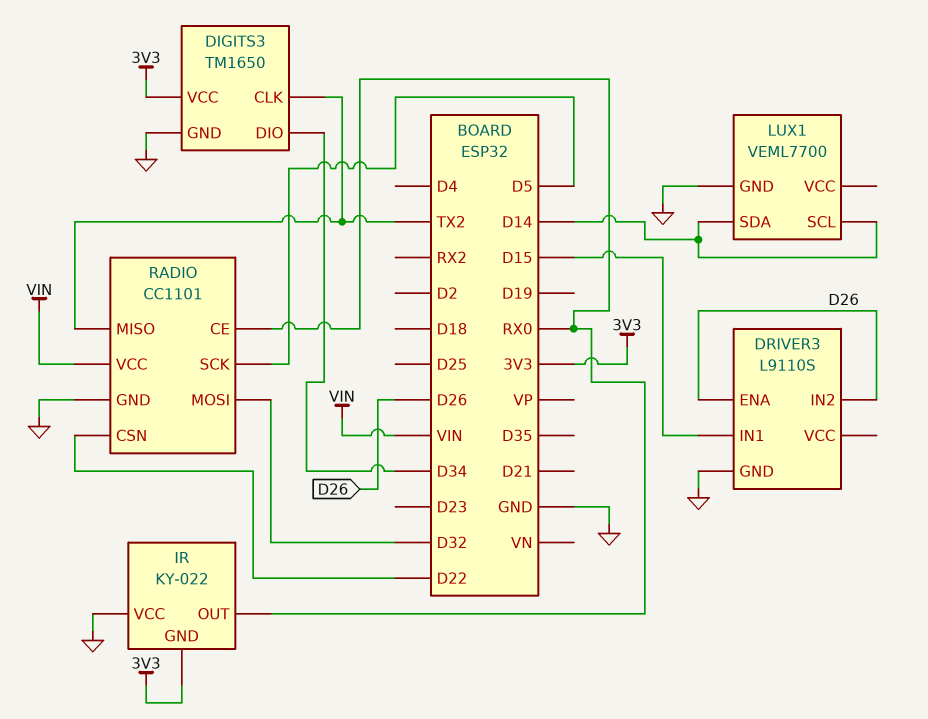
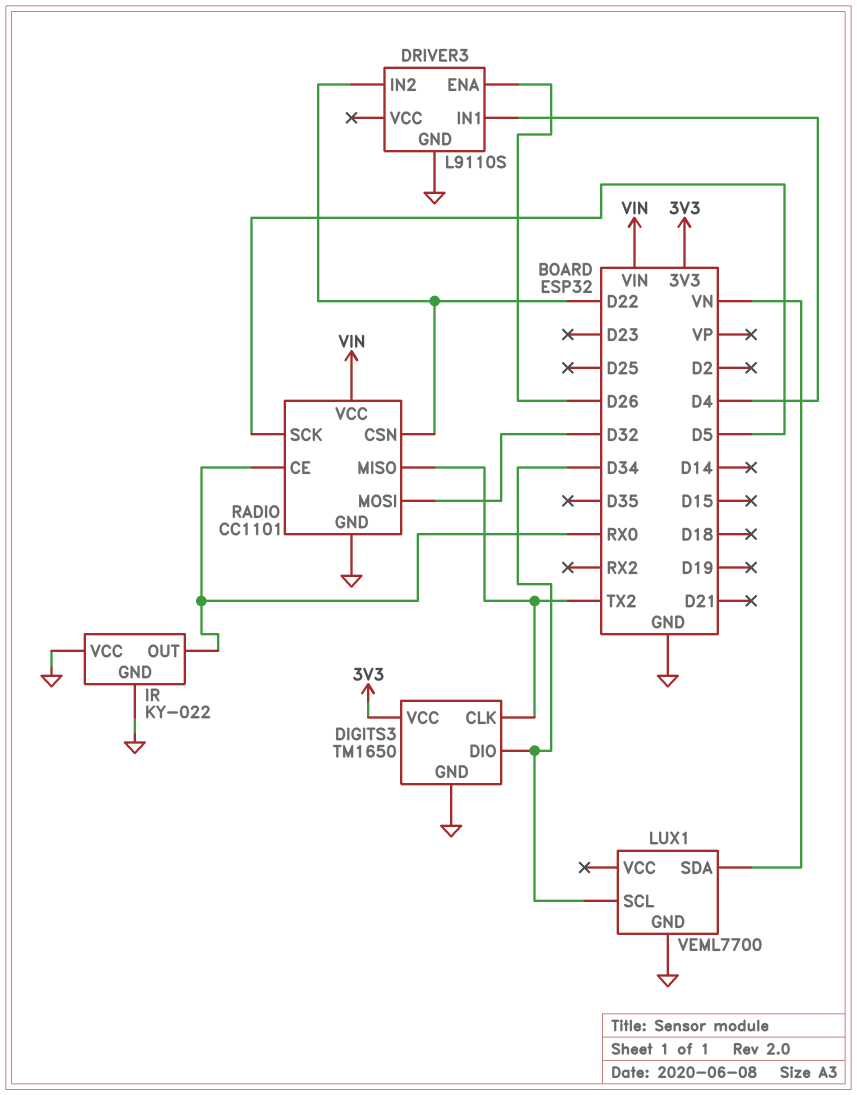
DRIVER3 pin IN1: D15 -> D4
DRIVER3 pin IN2: D26 -> D22
IR pin GND: 3V3 -> GND
LUX1 pin SCL: D14 -> D34
LUX1 pin SDA: D14 -> VN

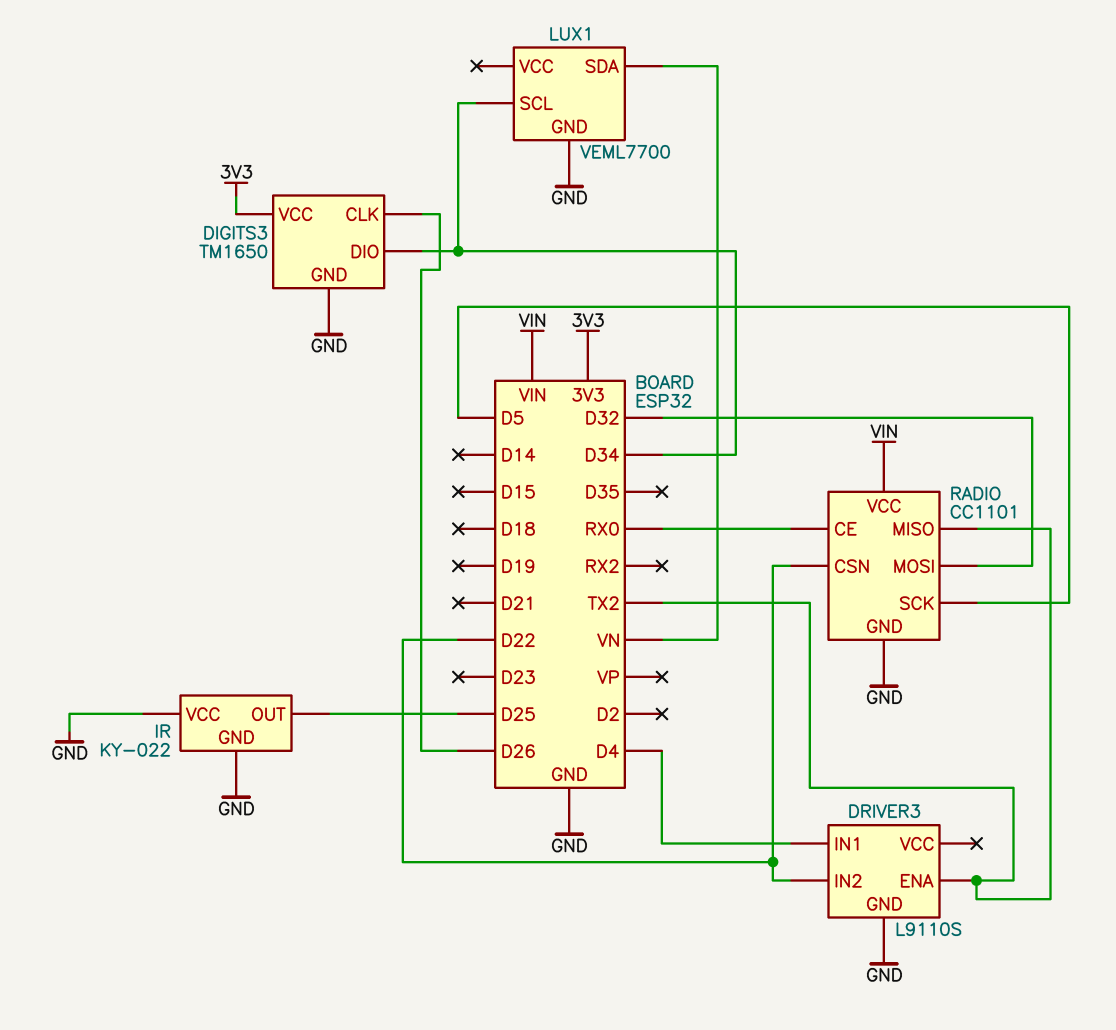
DIGITS3 pin CLK: TX2 -> D26
DRIVER3 pin ENA: D26 -> TX2
IR pin OUT: RX0 -> D25

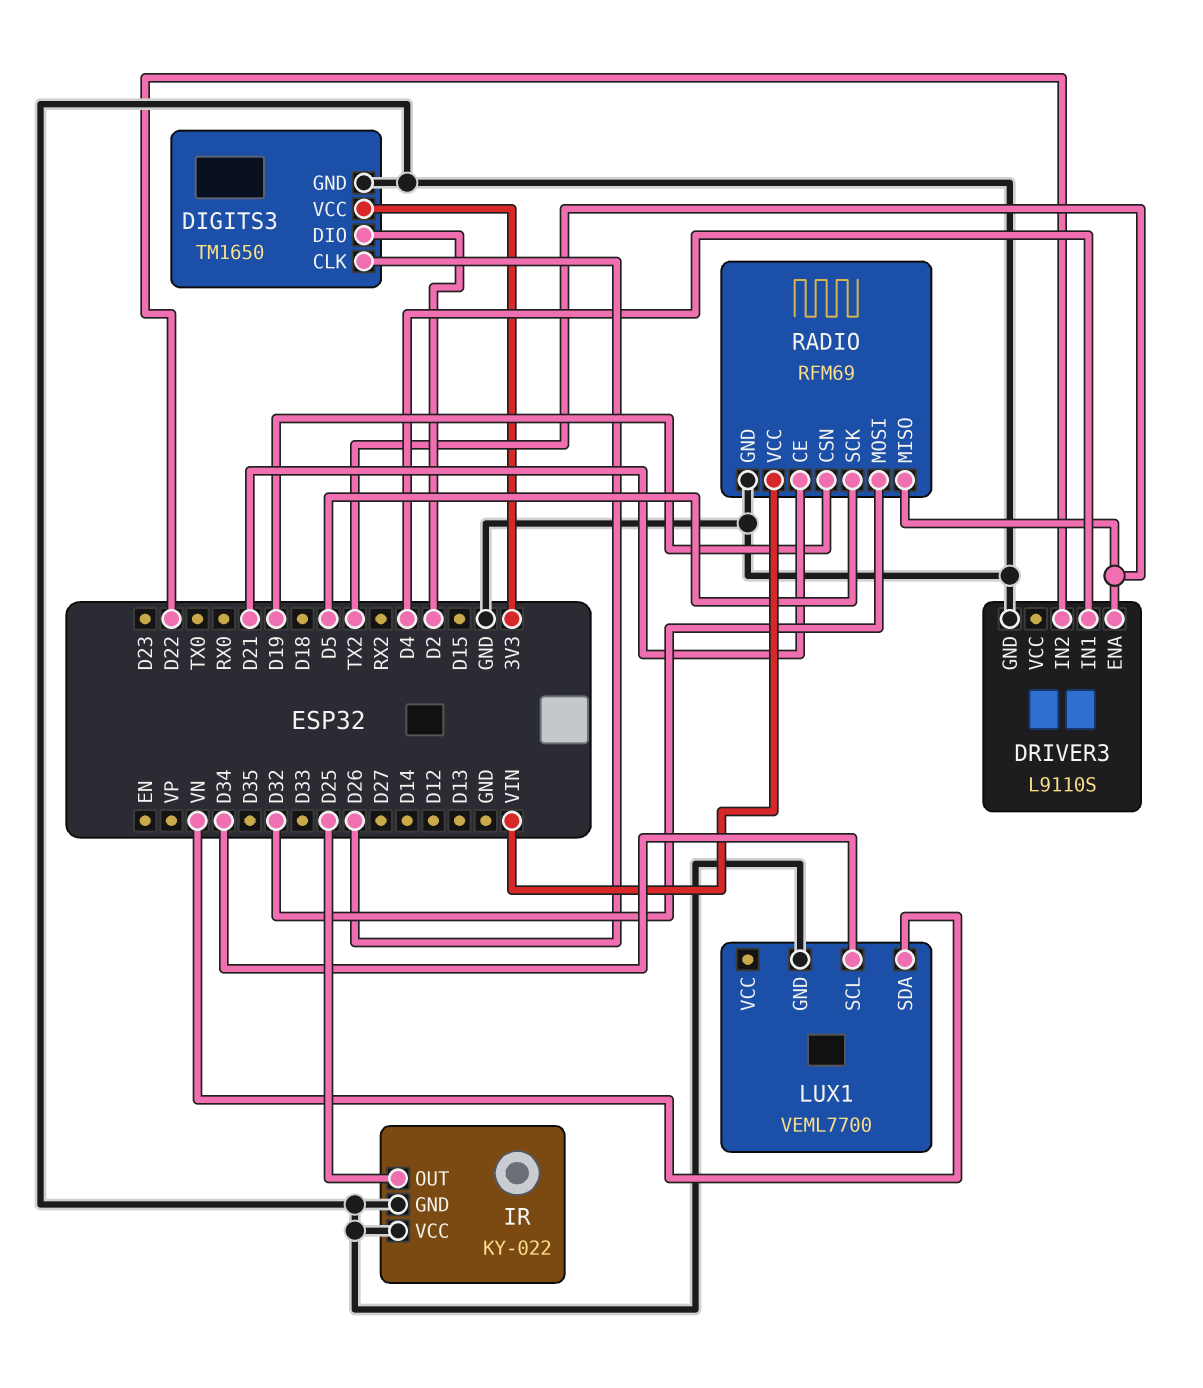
DIGITS3 pin DIO: D34 -> D2
RADIO: CC1101 -> RFM69
RADIO pin CE: RX0 -> D21
RADIO pin CSN: D22 -> D19

